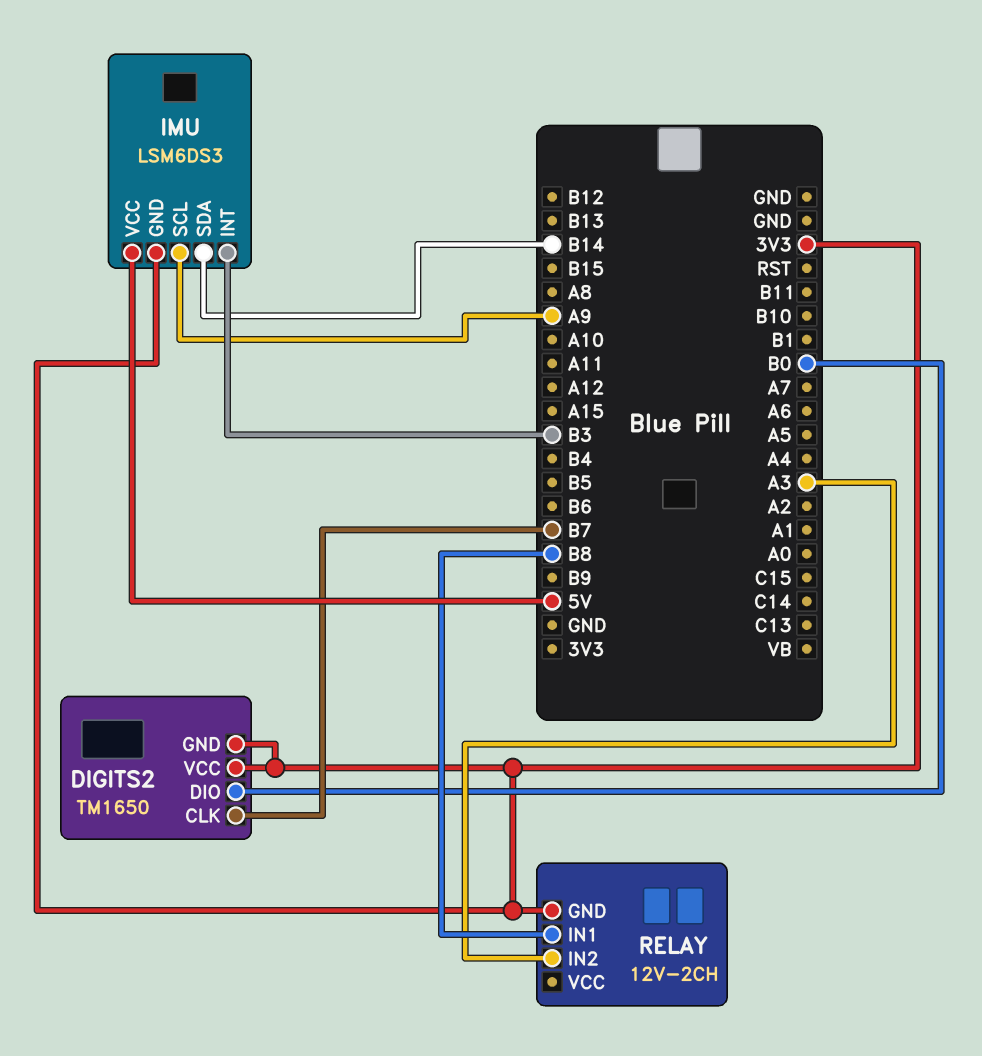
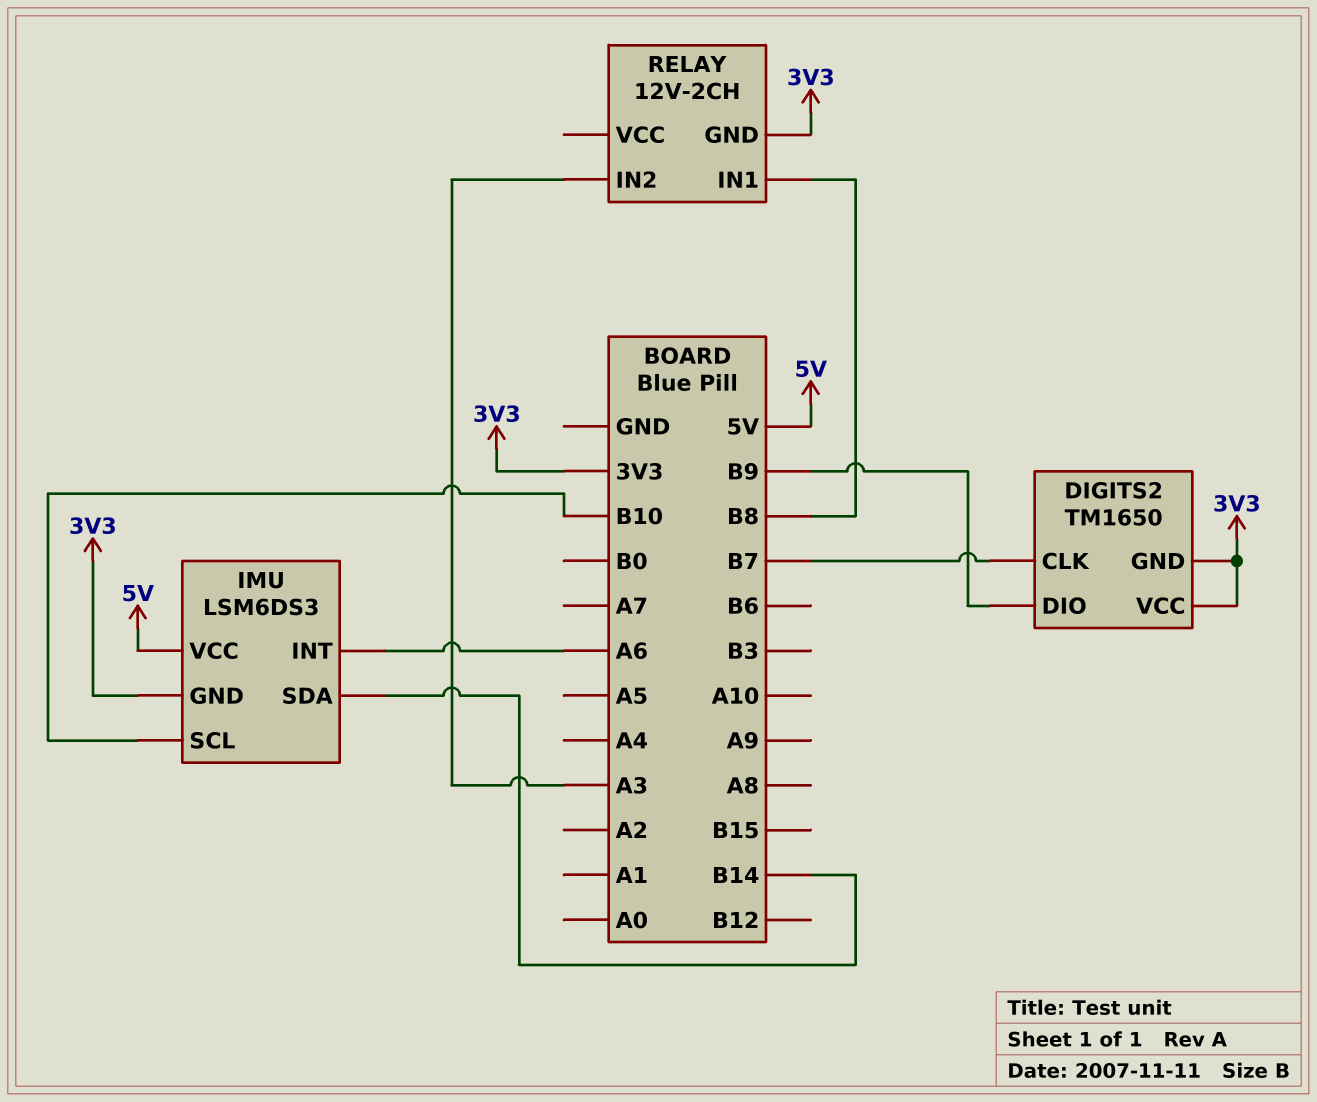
DIGITS2 pin DIO: B0 -> B9
IMU pin INT: B3 -> A6
IMU pin SCL: A9 -> B10

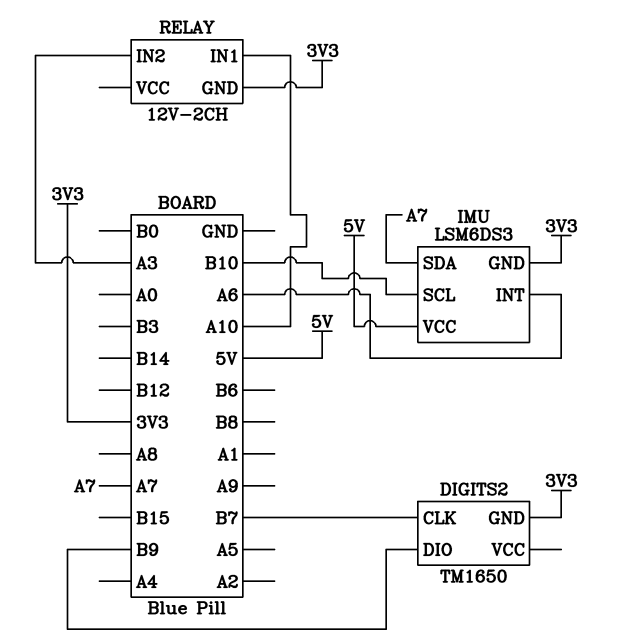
DIGITS2 pin VCC: 3V3 -> none
IMU pin SDA: B14 -> A7
RELAY pin IN1: B8 -> A10

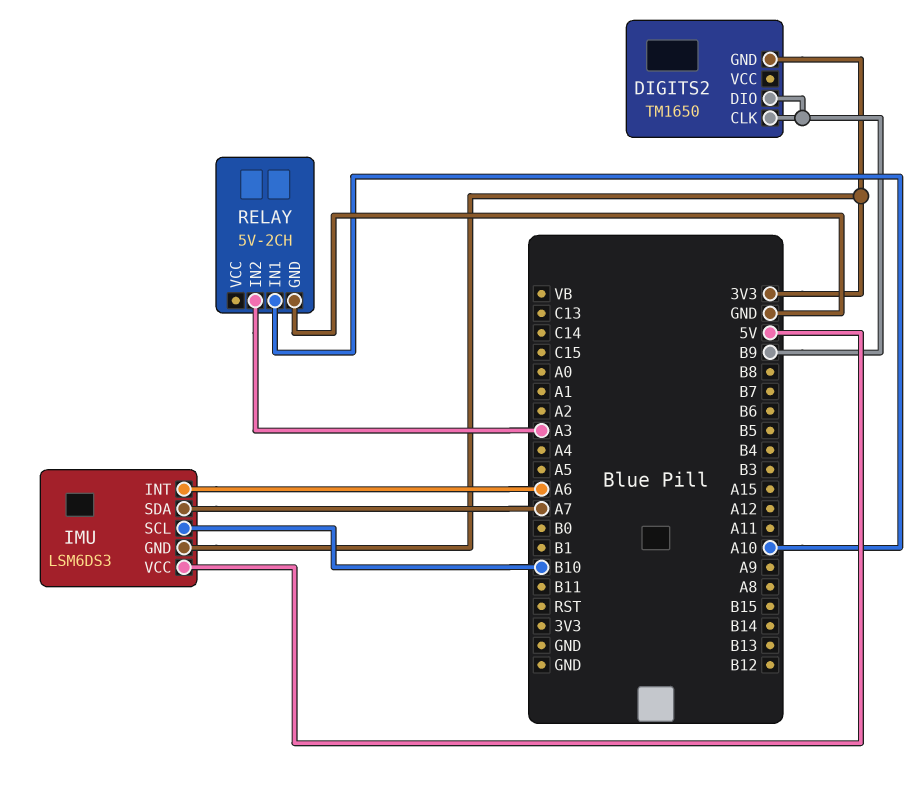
DIGITS2 pin CLK: B7 -> B9
RELAY: 12V-2CH -> 5V-2CH
RELAY pin GND: 3V3 -> GND

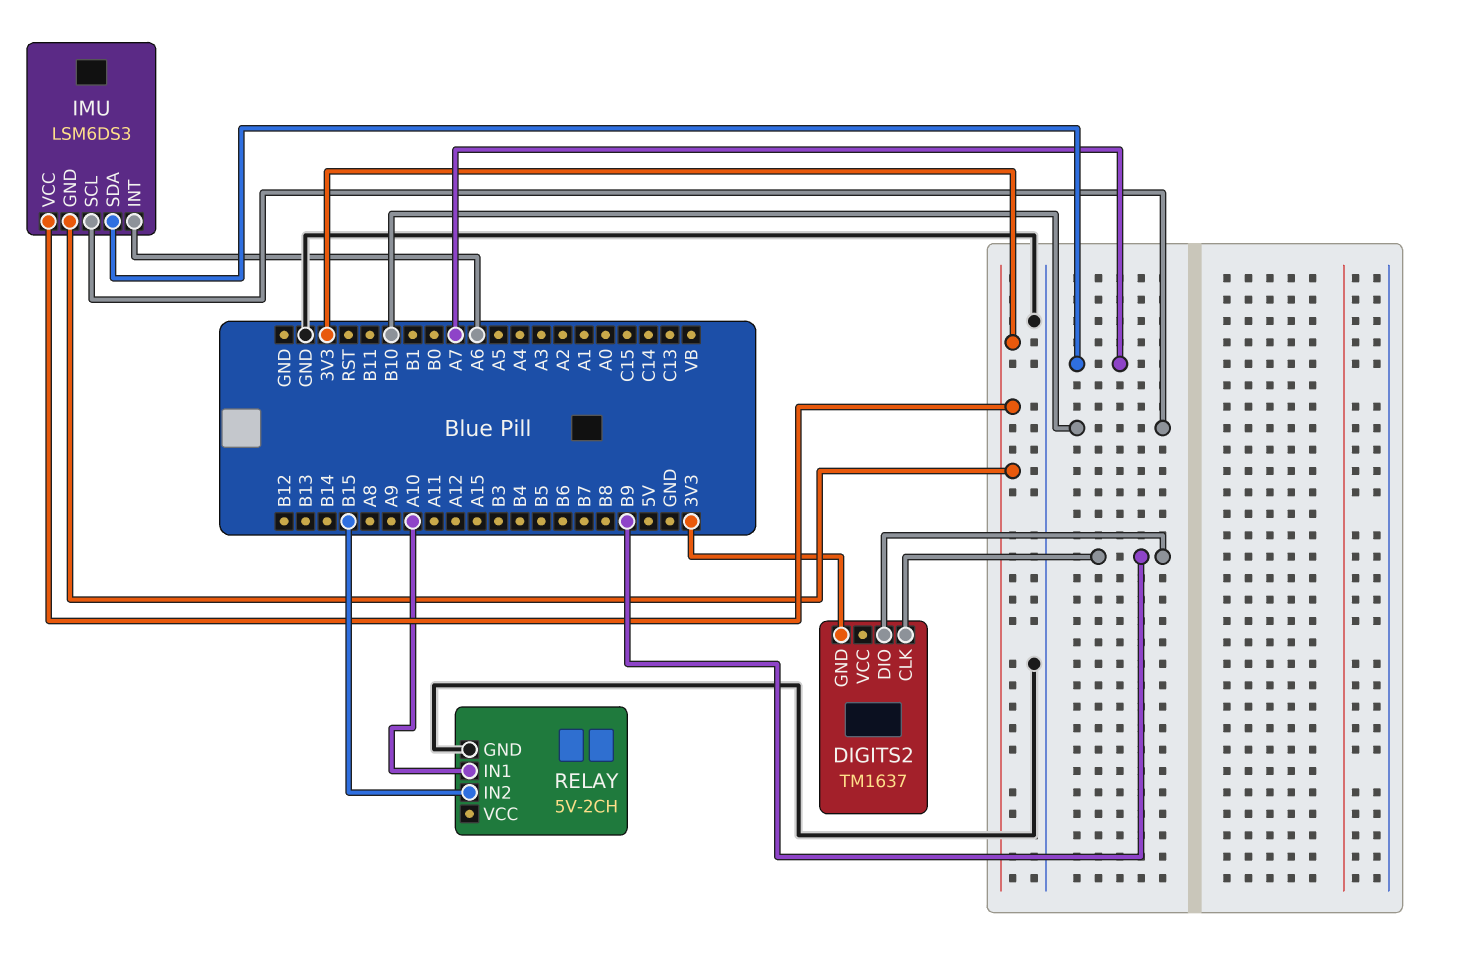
DIGITS2: TM1650 -> TM1637
IMU pin VCC: 5V -> 3V3
RELAY pin IN2: A3 -> B15

